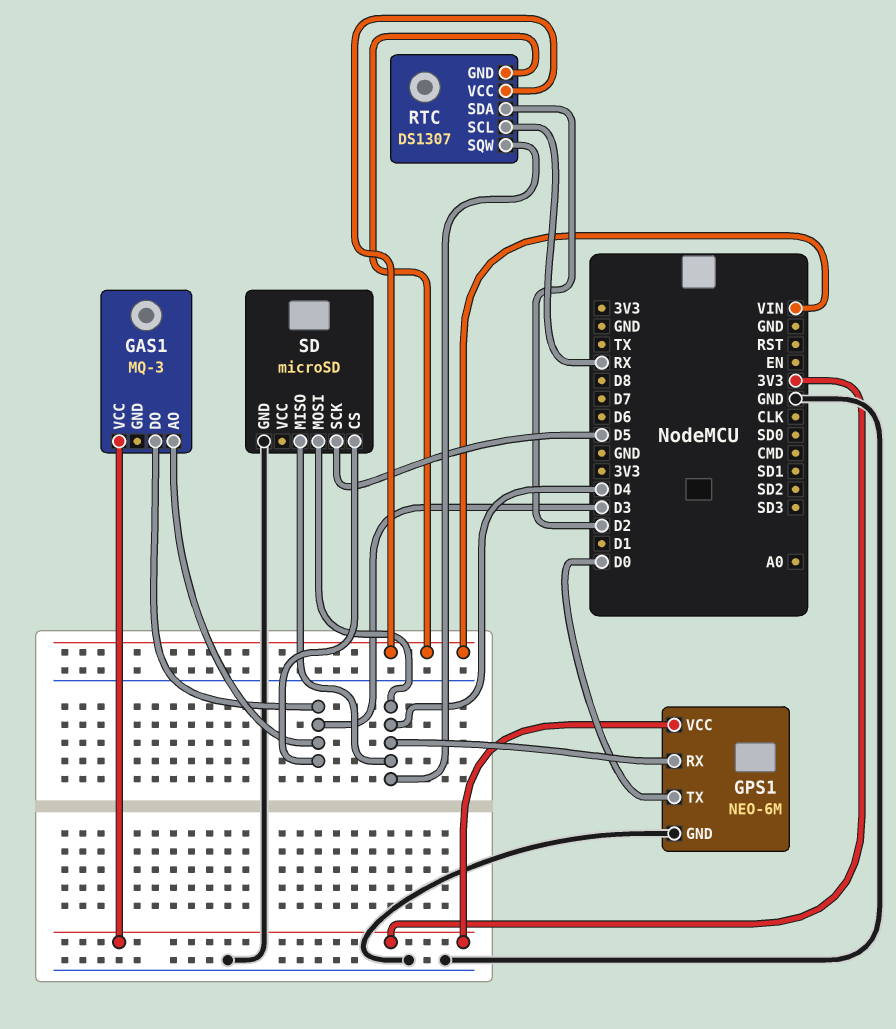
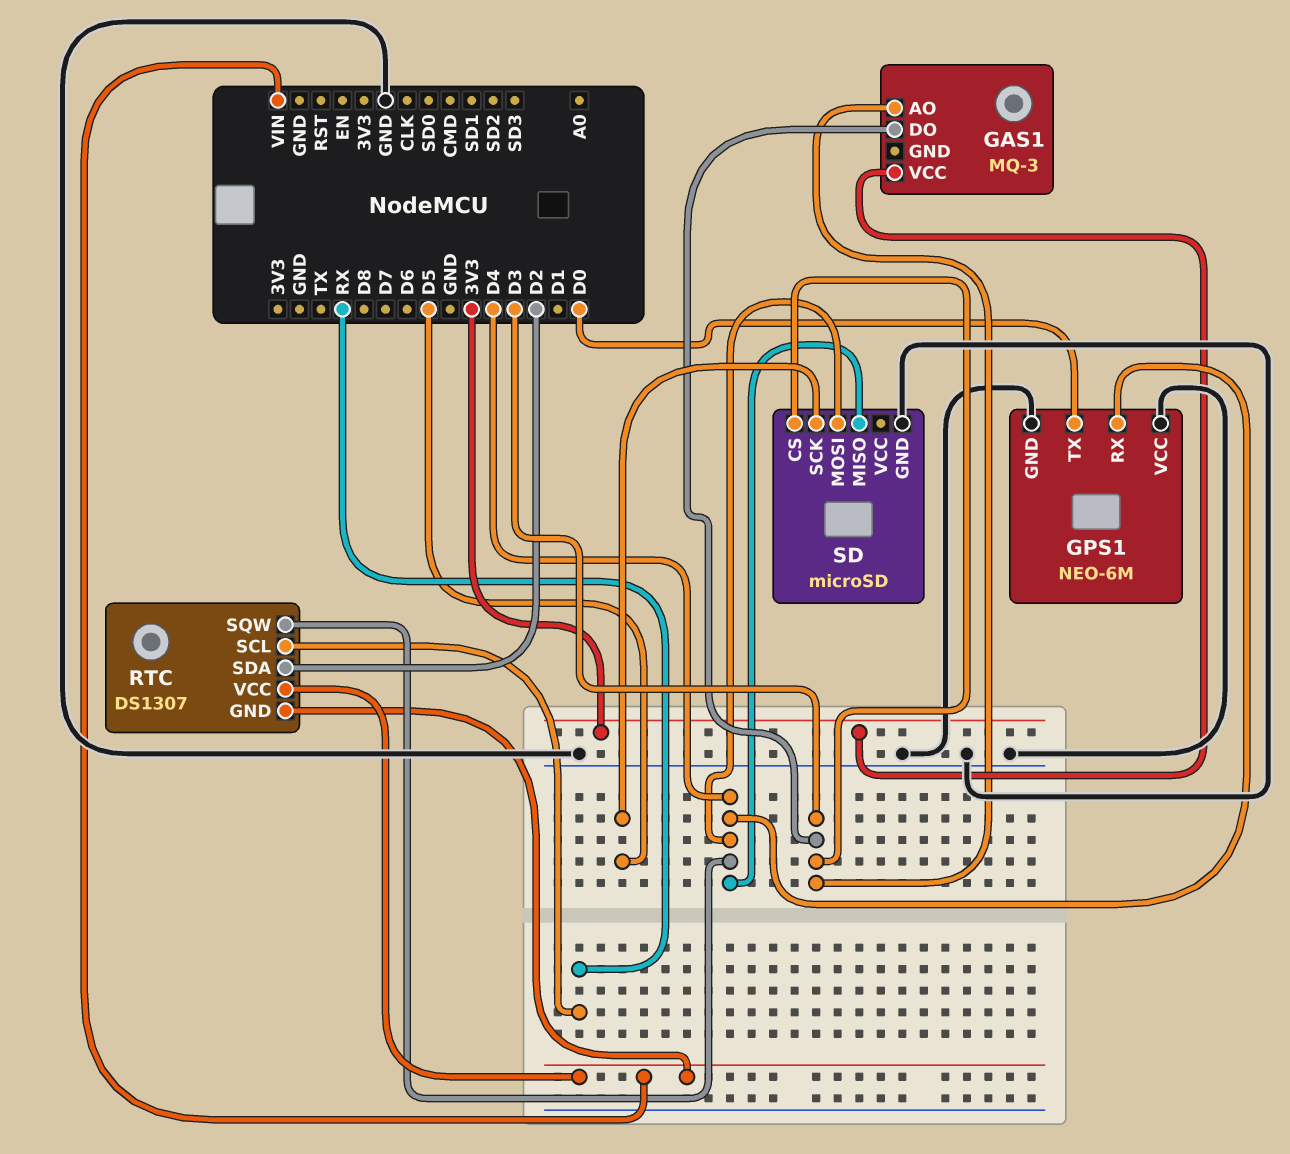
GPS1 pin VCC: 3V3 -> GND

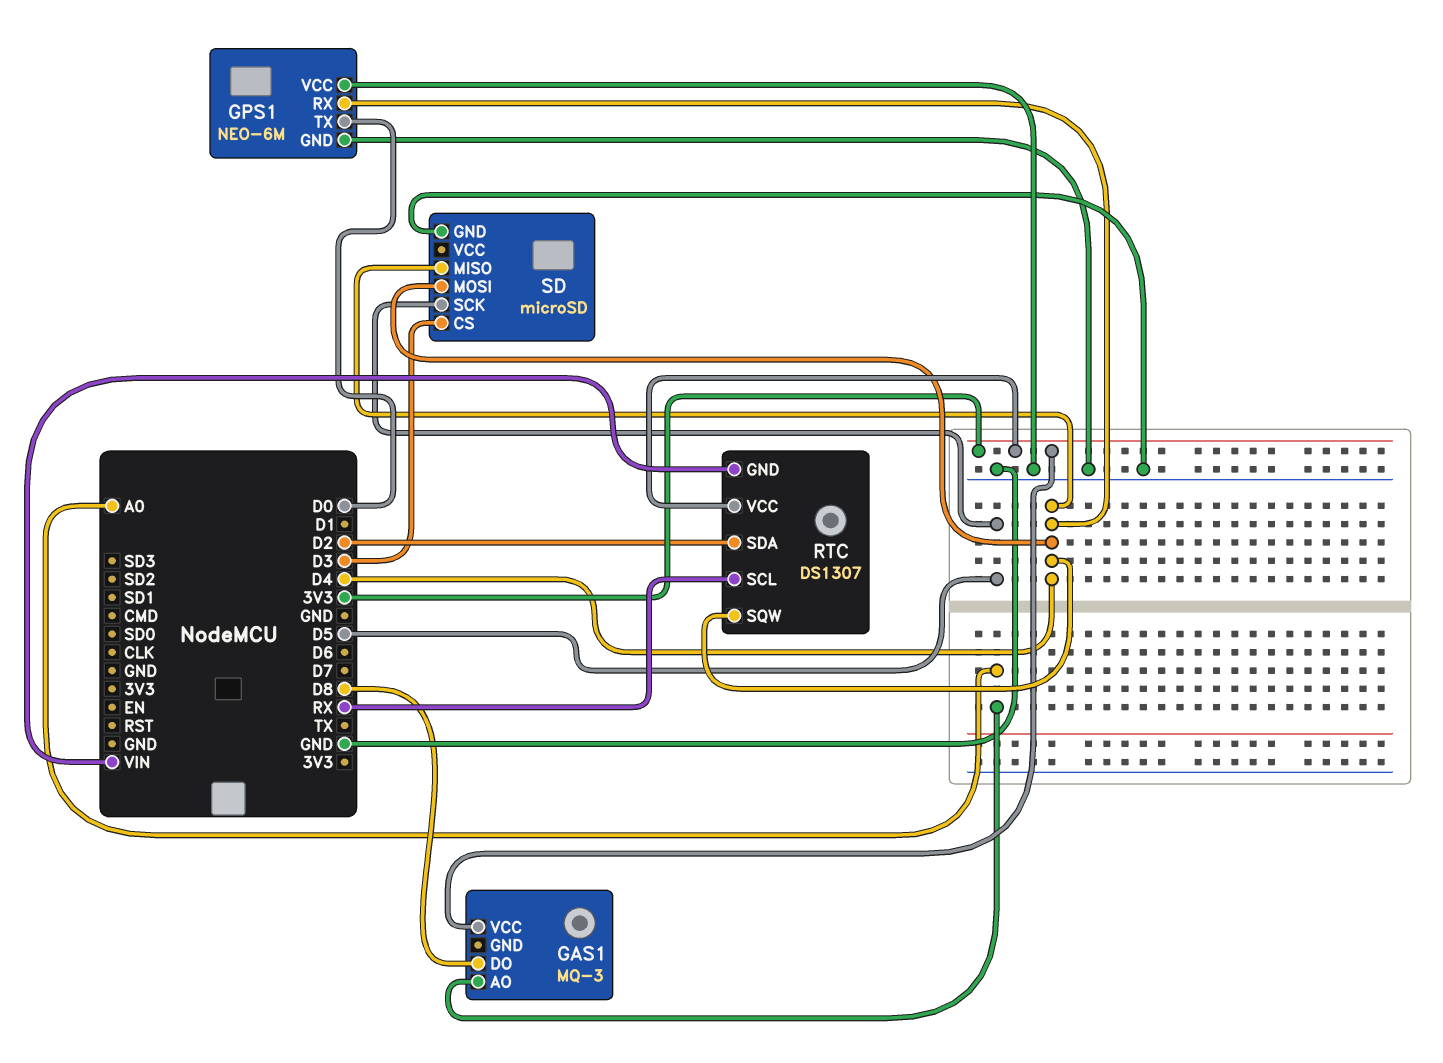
GAS1 pin AO: D3 -> A0
GAS1 pin DO: D3 -> D8
RTC pin VCC: VIN -> 3V3

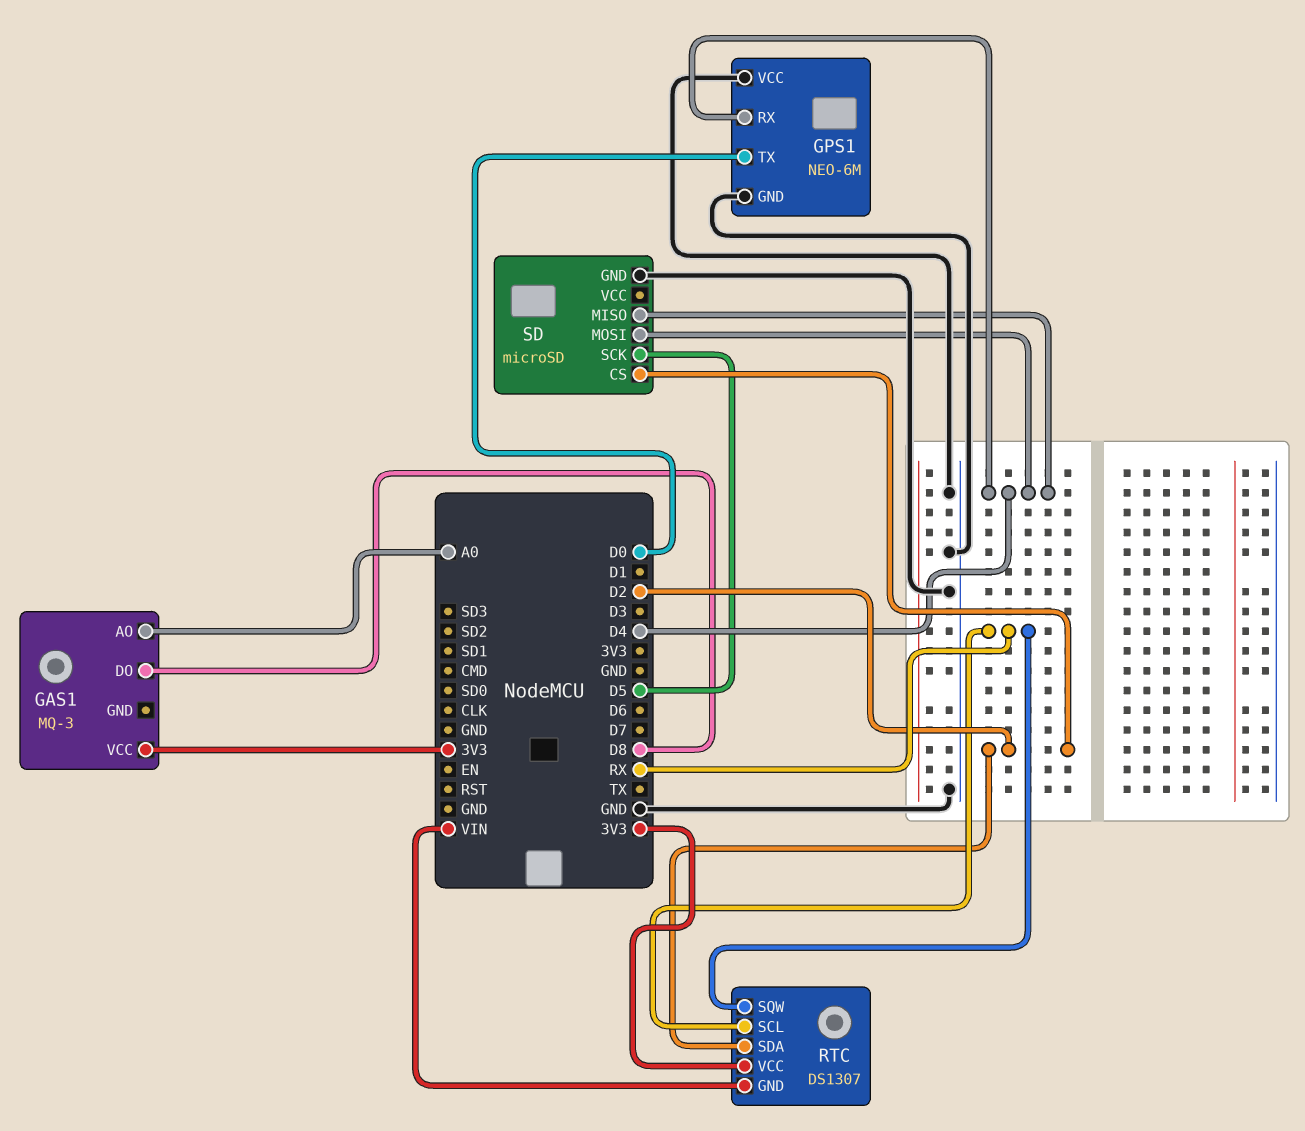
RTC pin SQW: D4 -> RX
SD pin CS: D3 -> D2

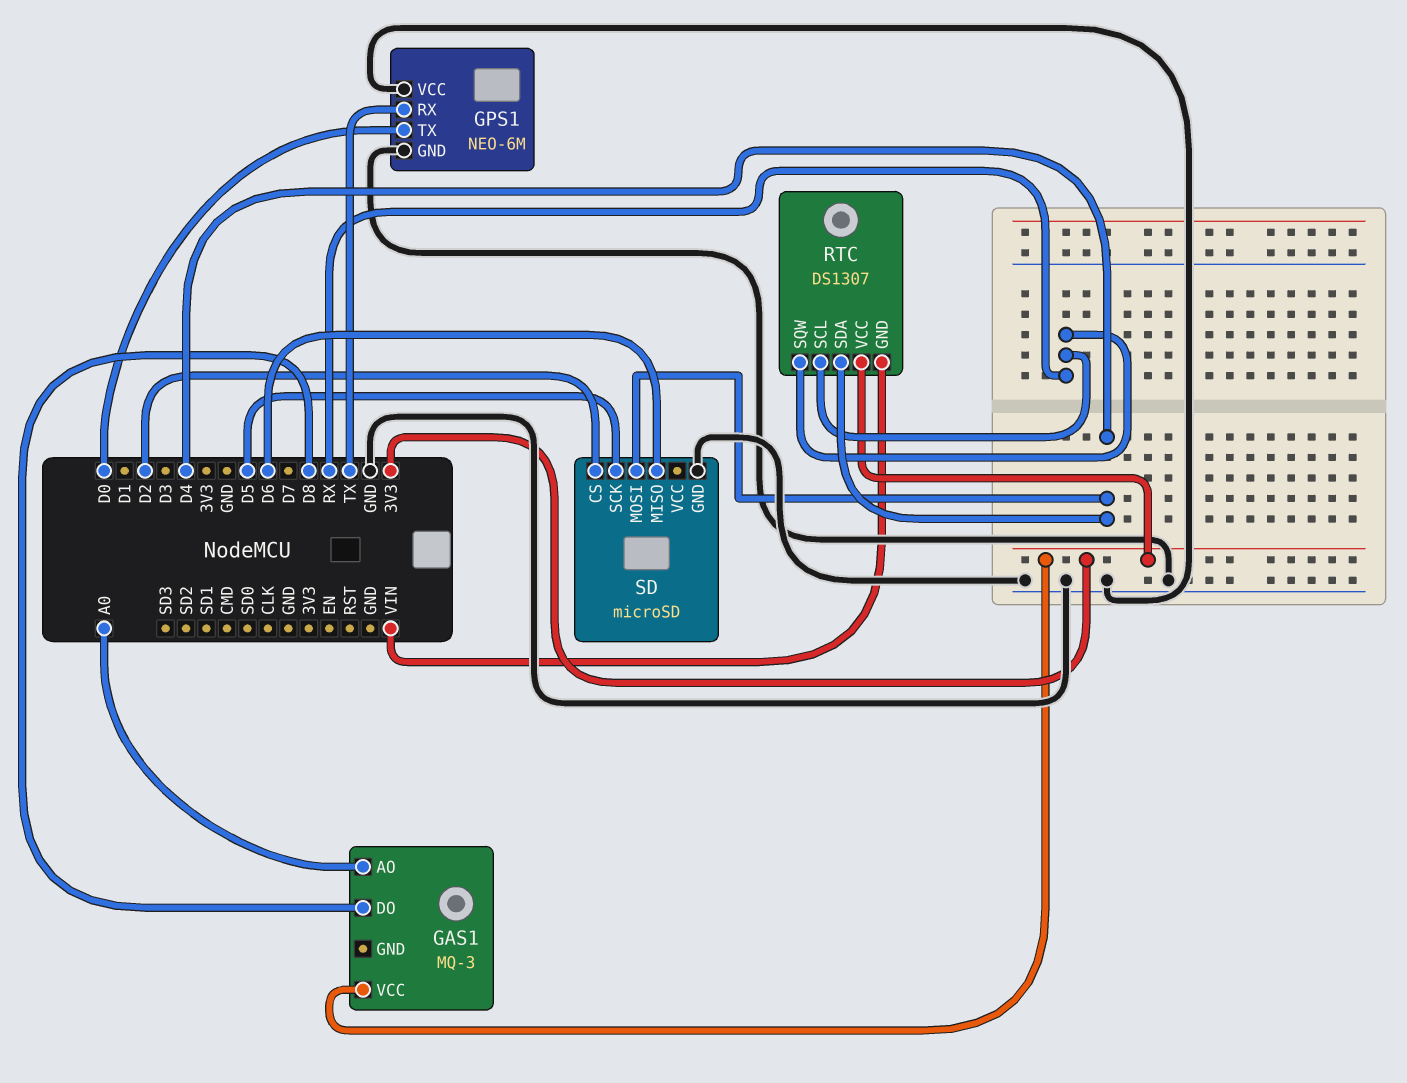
GPS1 pin RX: D4 -> TX
RTC pin SDA: D2 -> D4
SD pin MISO: D4 -> D6

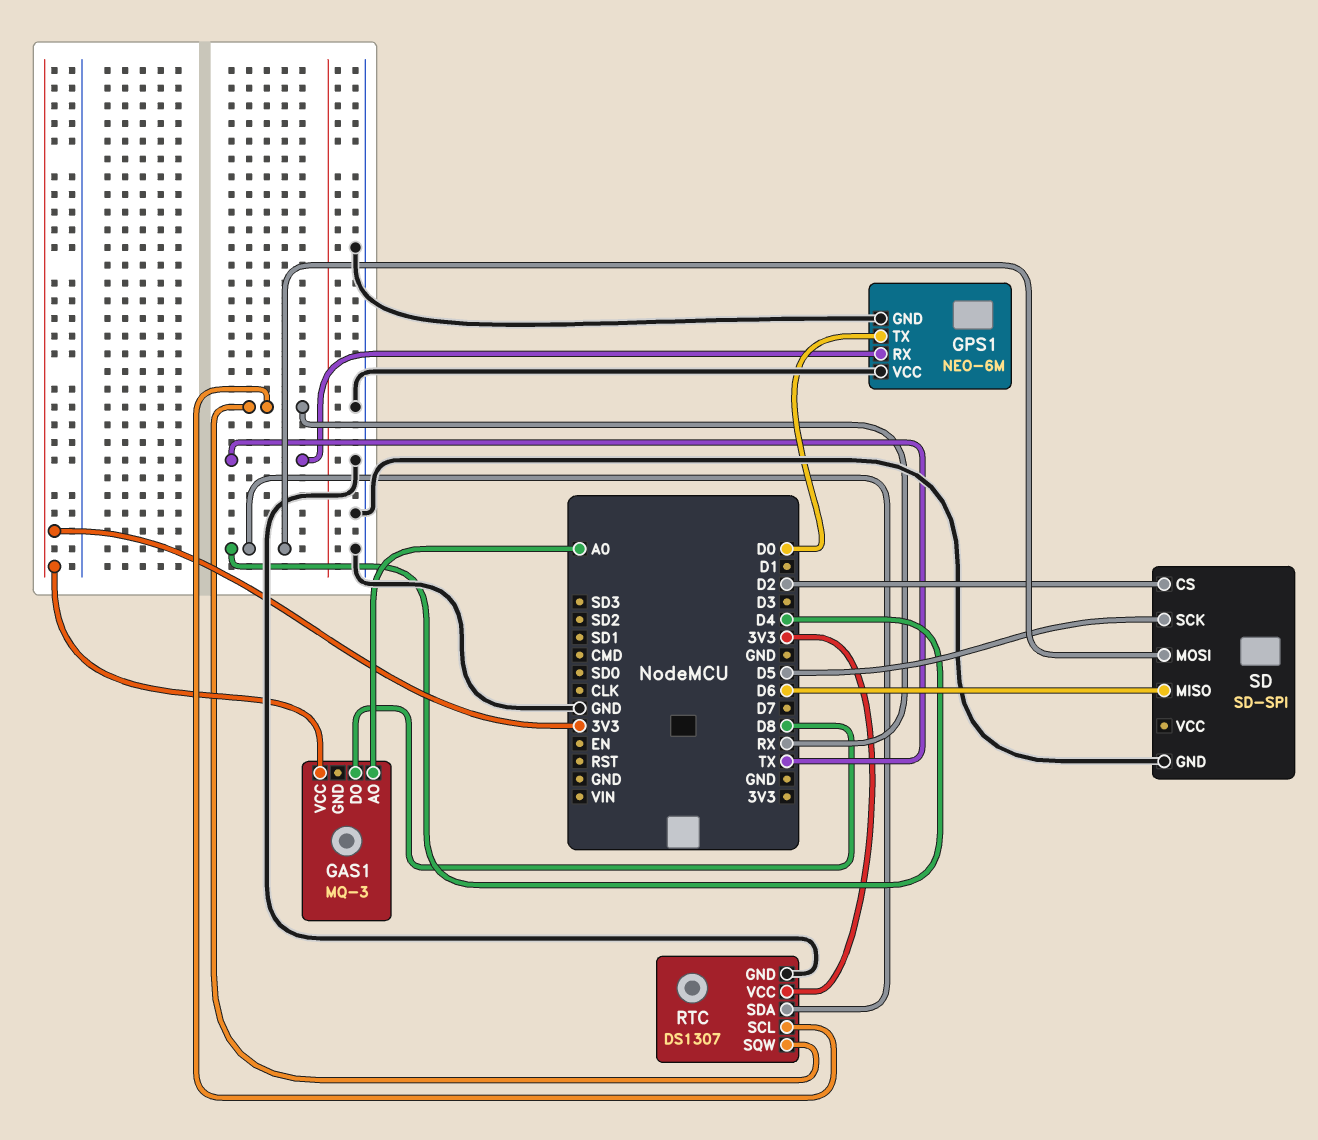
RTC pin GND: VIN -> GND
SD: microSD -> SD-SPI

